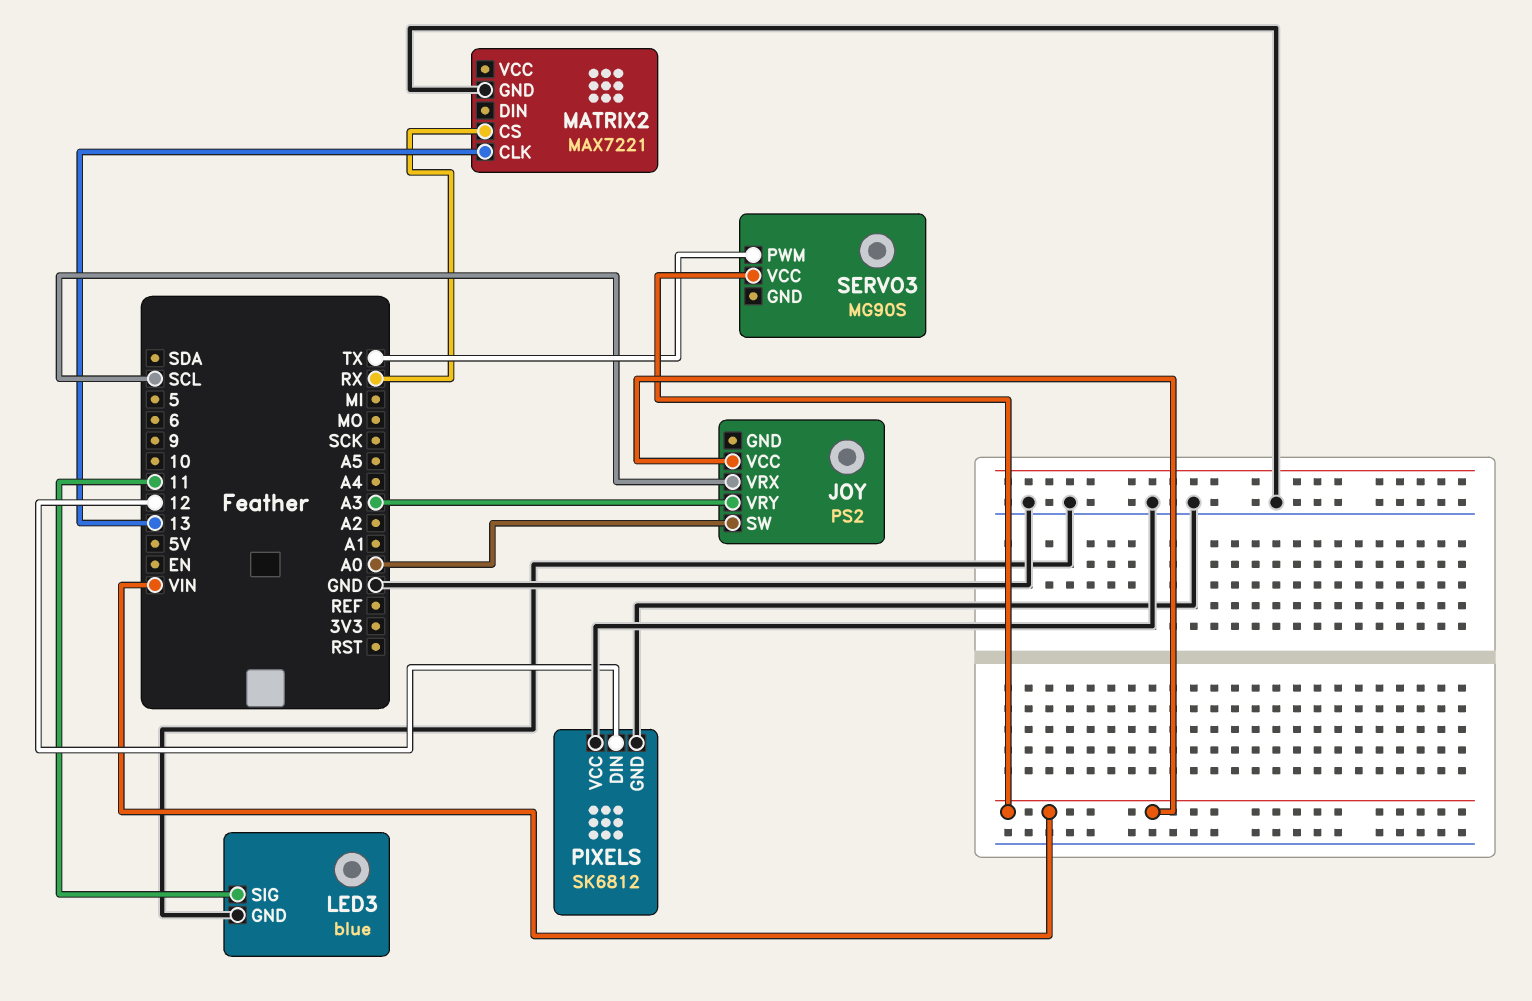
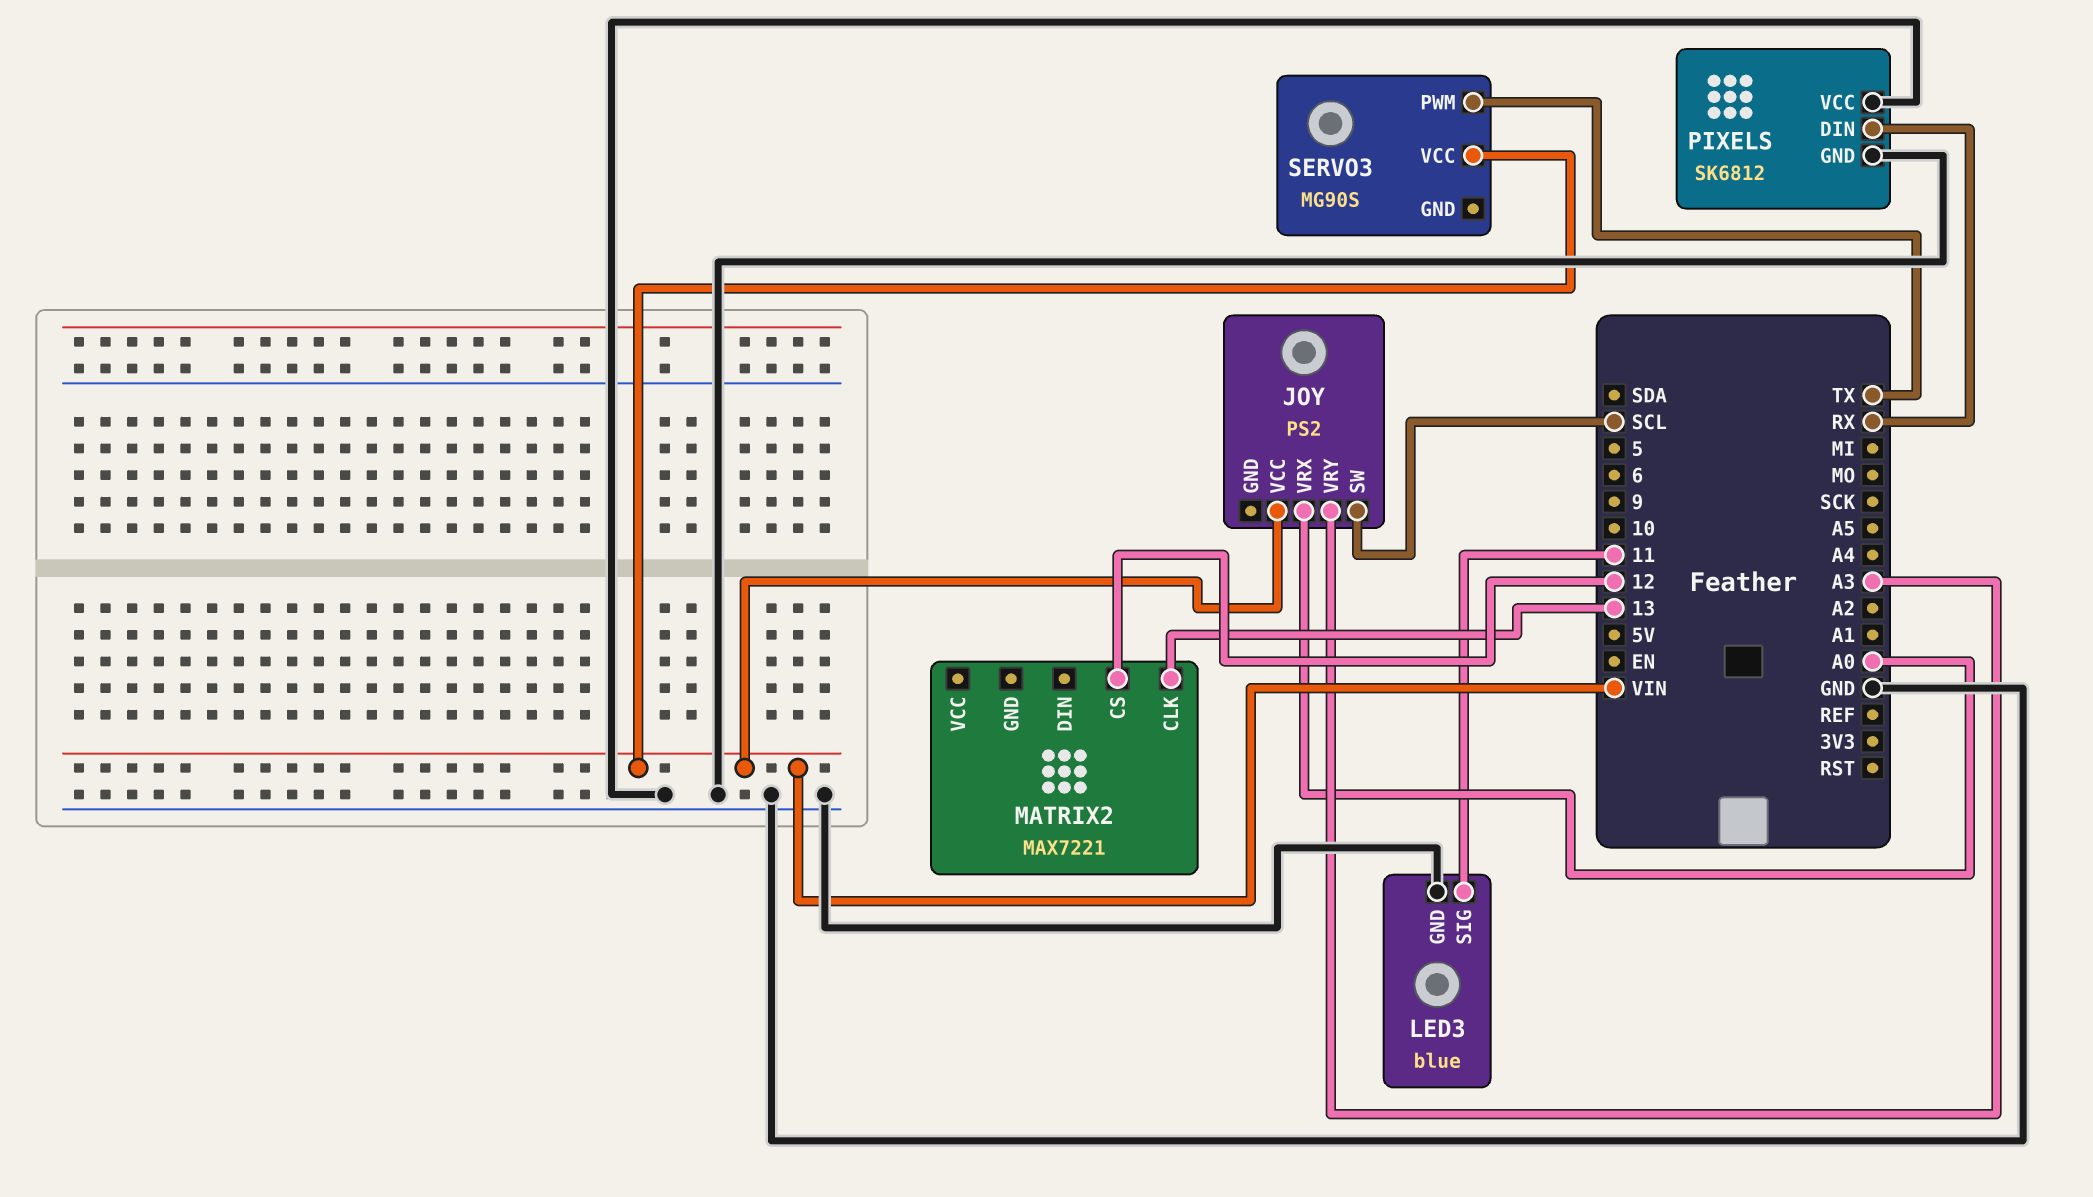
JOY pin SW: A0 -> SCL
JOY pin VRX: SCL -> A0
MATRIX2 pin CS: RX -> 12
MATRIX2 pin GND: GND -> none
PIXELS pin DIN: 12 -> RX

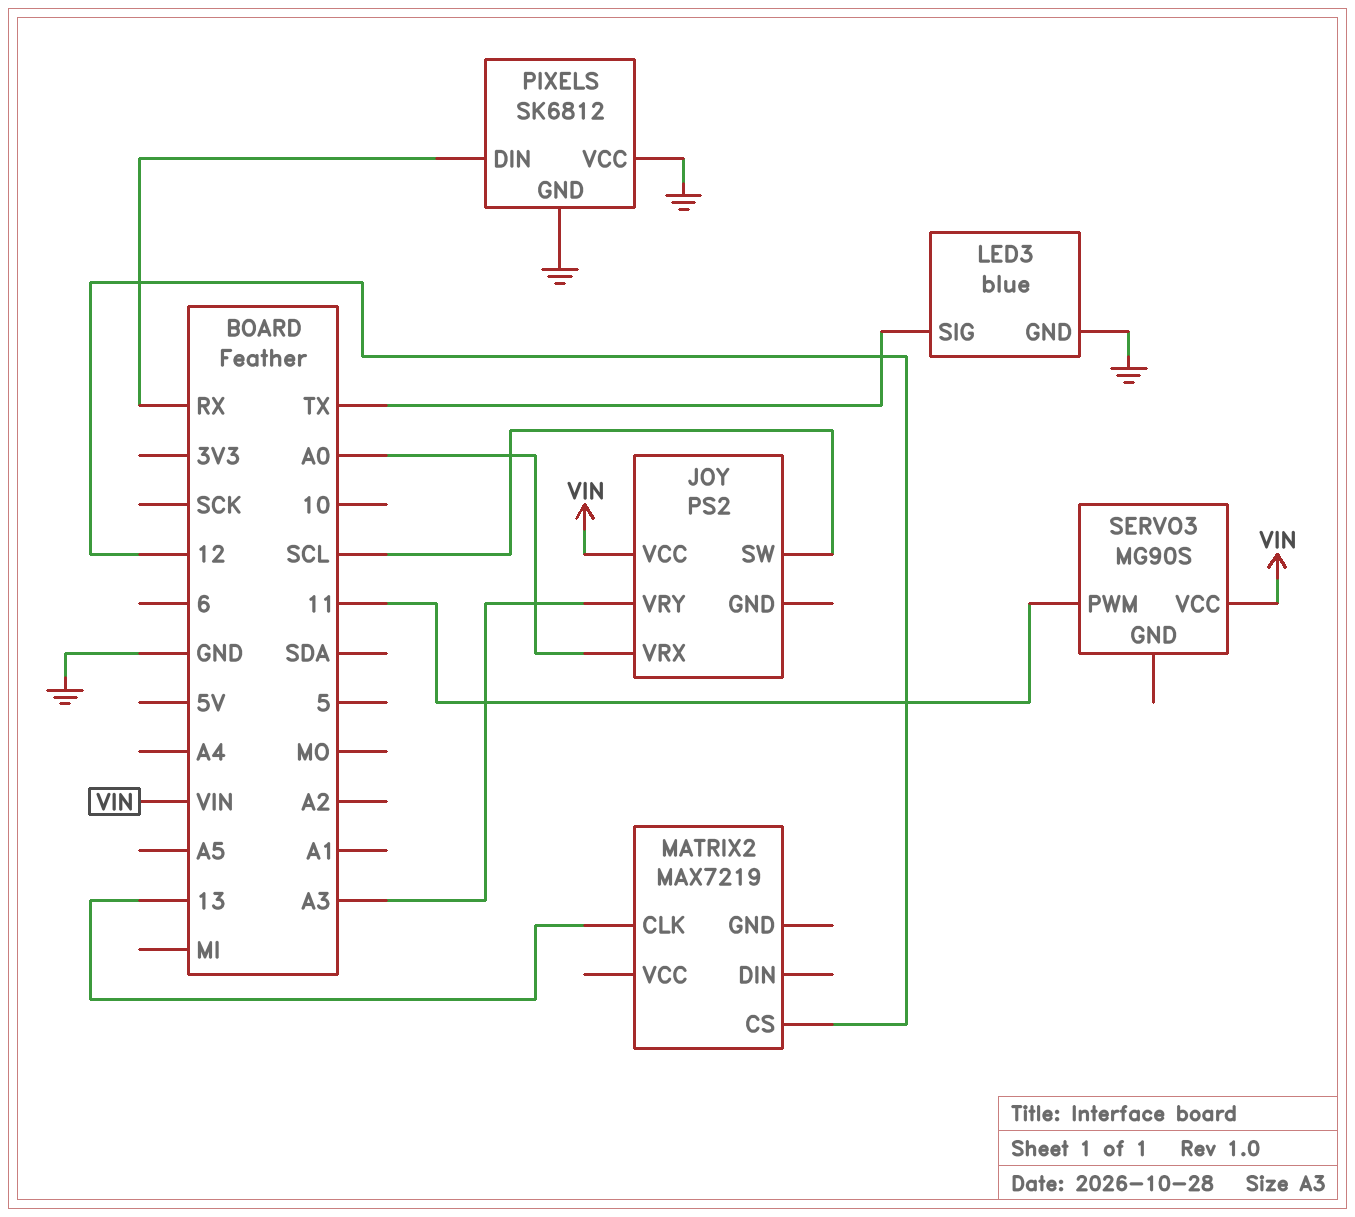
LED3 pin SIG: 11 -> TX
MATRIX2: MAX7221 -> MAX7219
SERVO3 pin PWM: TX -> 11

